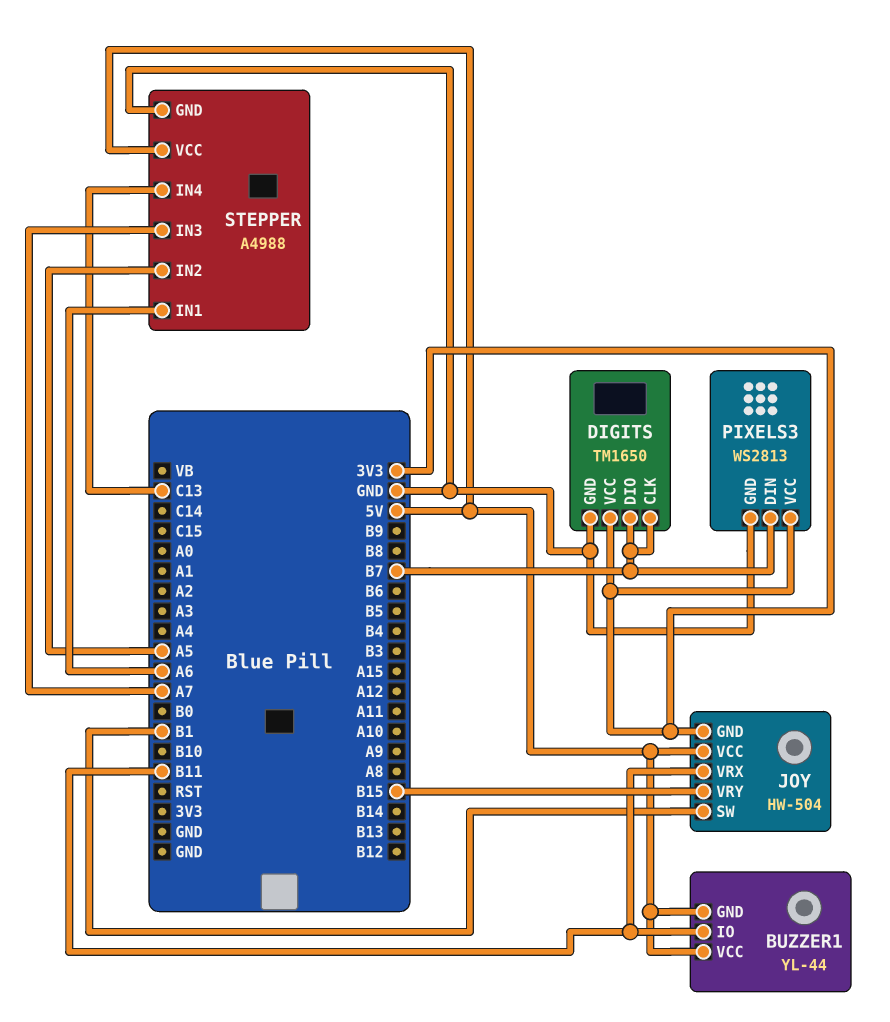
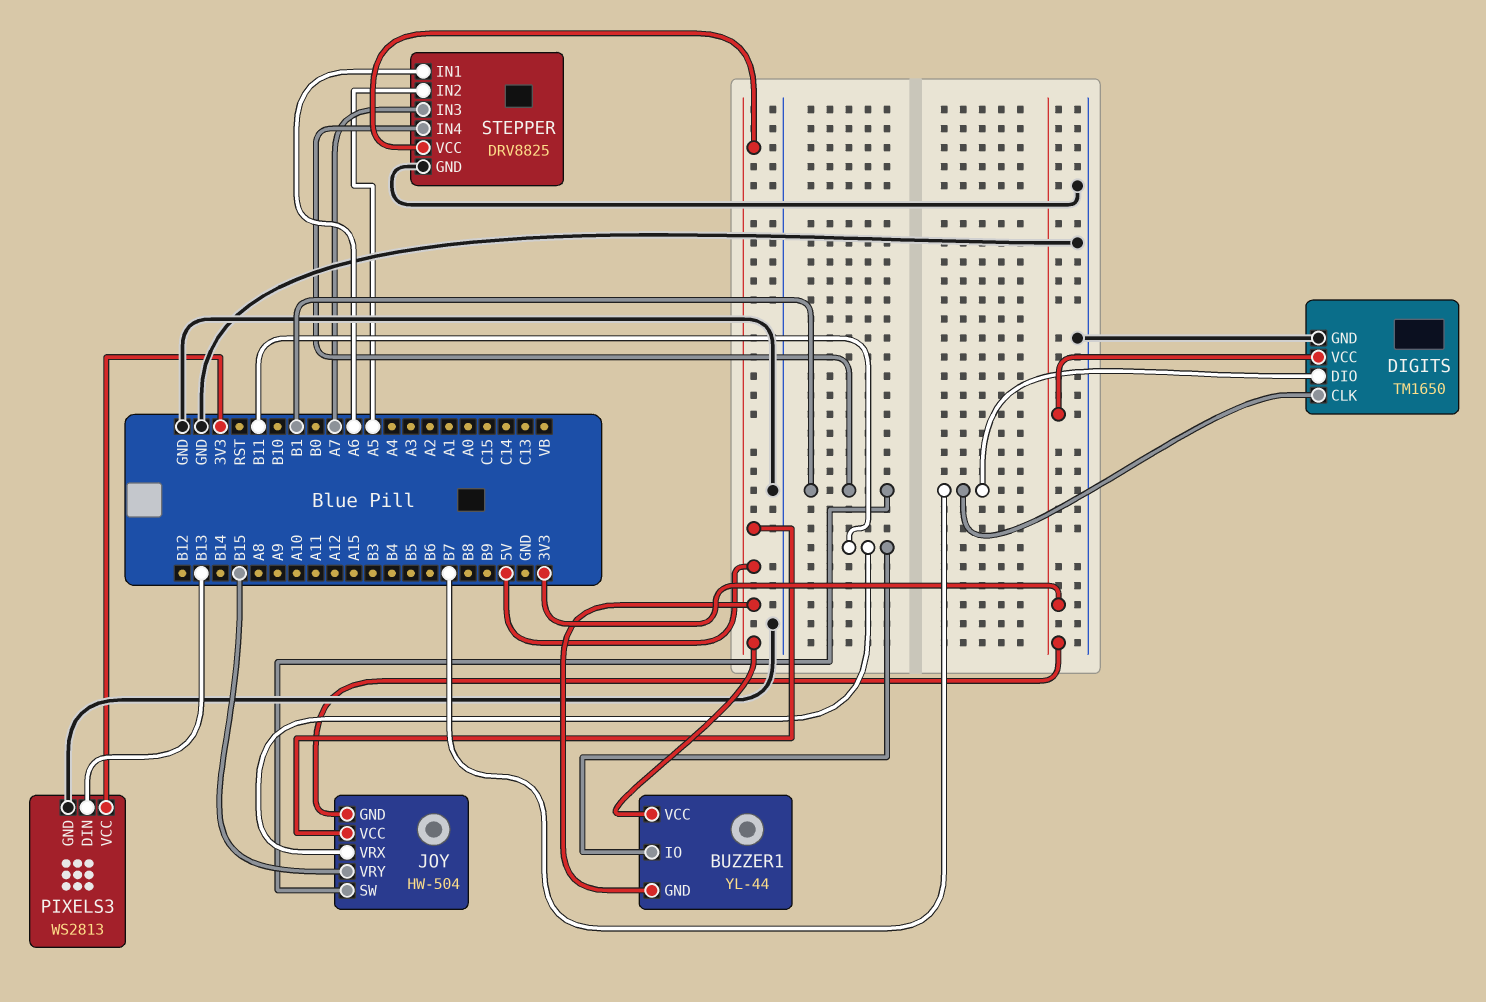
PIXELS3 pin DIN: B7 -> B13
STEPPER: A4988 -> DRV8825
STEPPER pin IN4: C13 -> B1

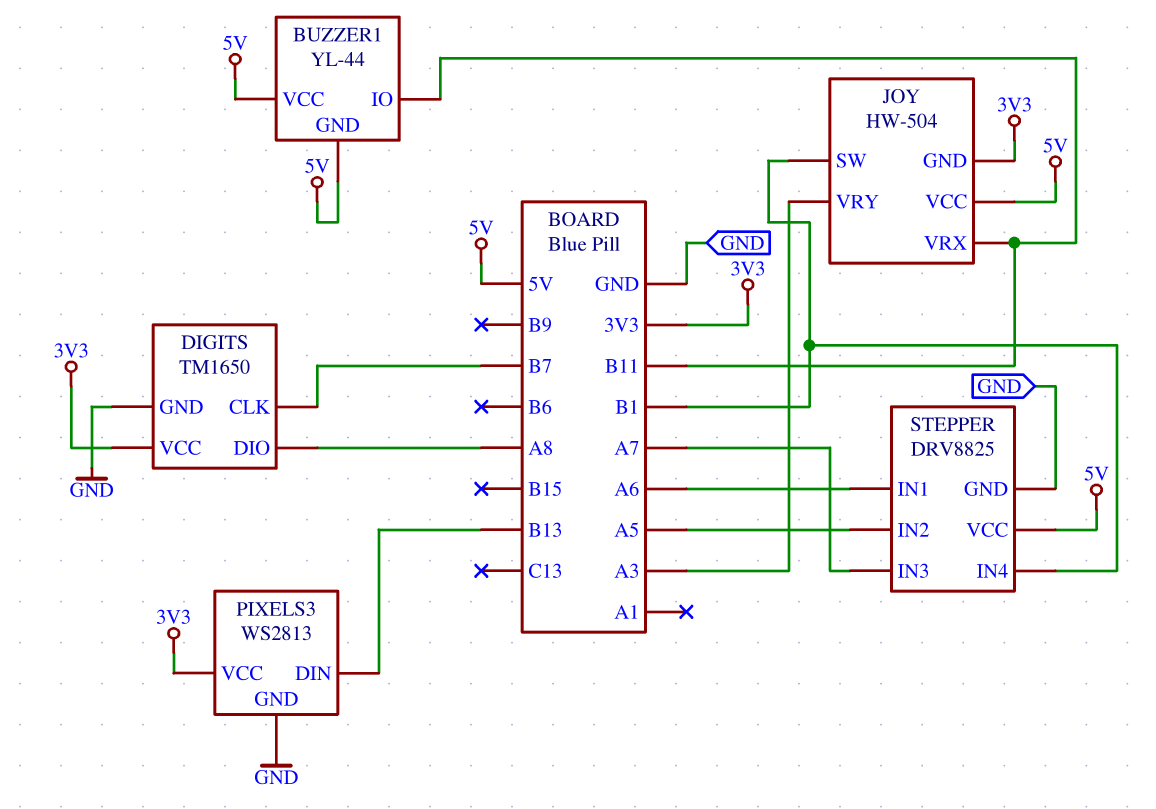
DIGITS pin DIO: B7 -> A8
JOY pin VRY: B15 -> A3

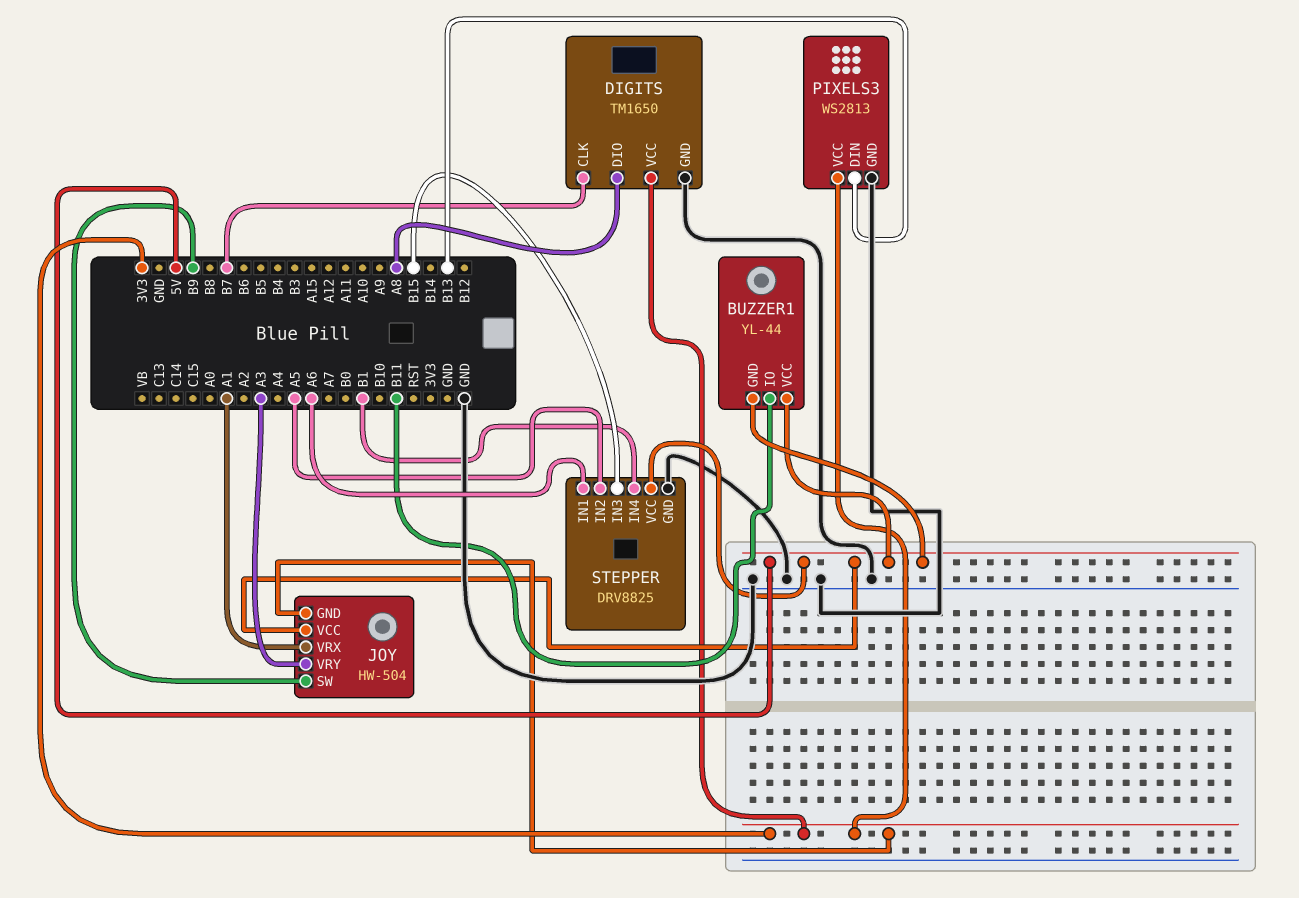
JOY pin SW: B1 -> B9
JOY pin VRX: B11 -> A1
STEPPER pin IN3: A7 -> B15

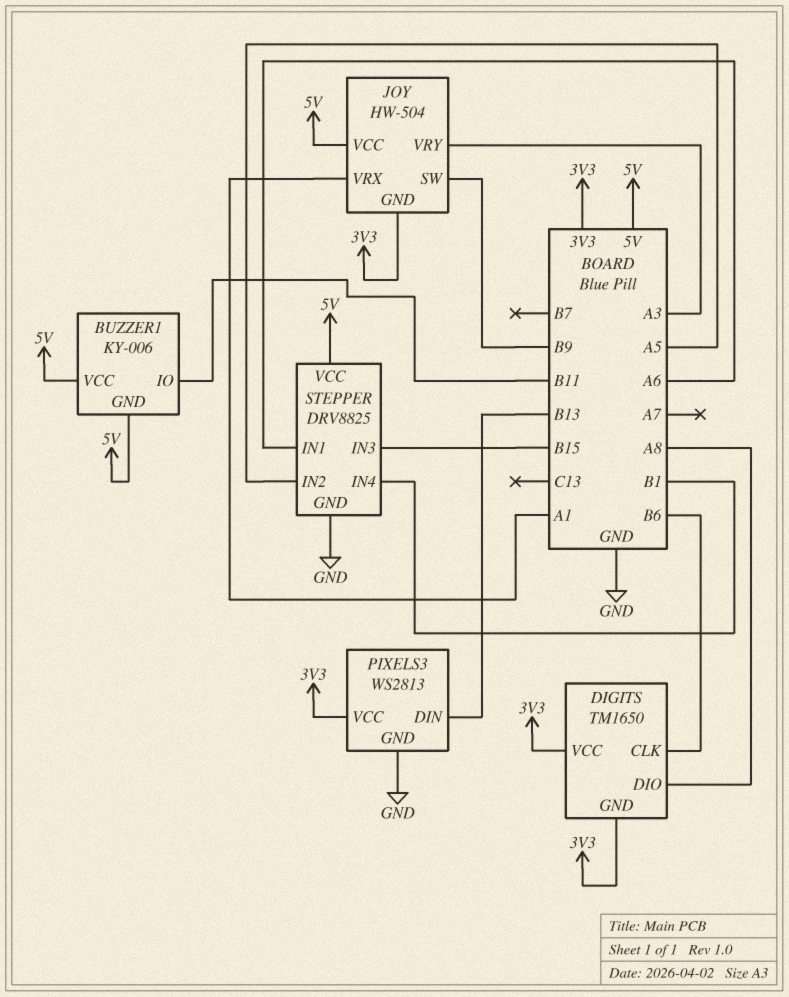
BUZZER1: YL-44 -> KY-006
DIGITS pin CLK: B7 -> B6
DIGITS pin GND: GND -> 3V3

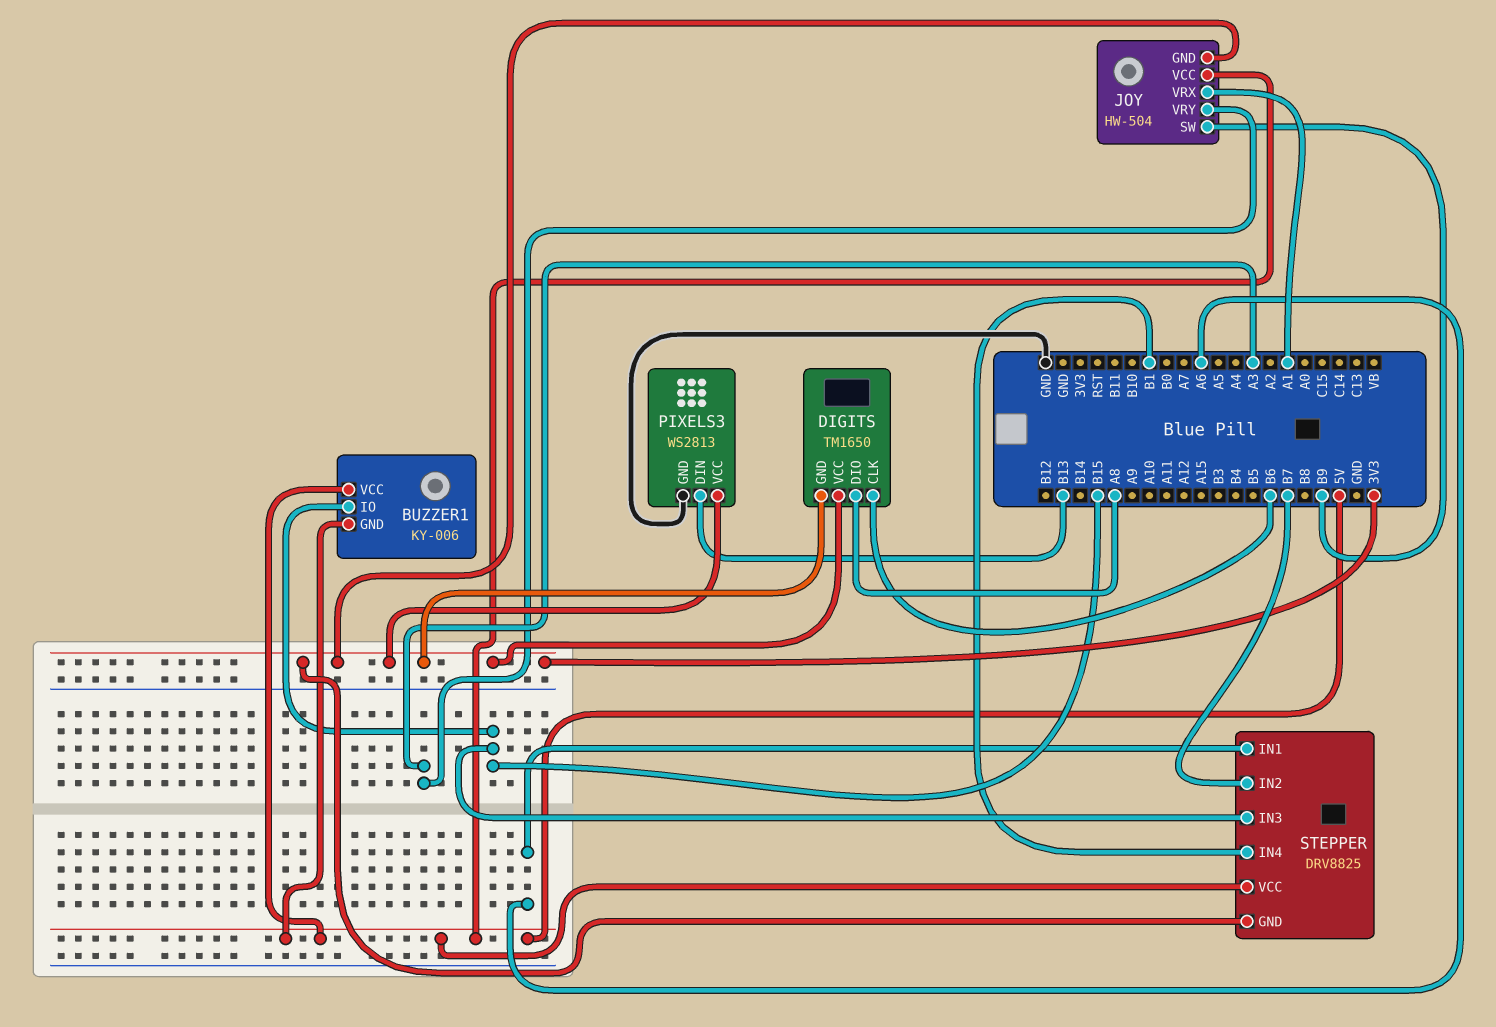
BUZZER1 pin IO: B11 -> B15
STEPPER pin GND: GND -> 3V3
STEPPER pin IN2: A5 -> B7

